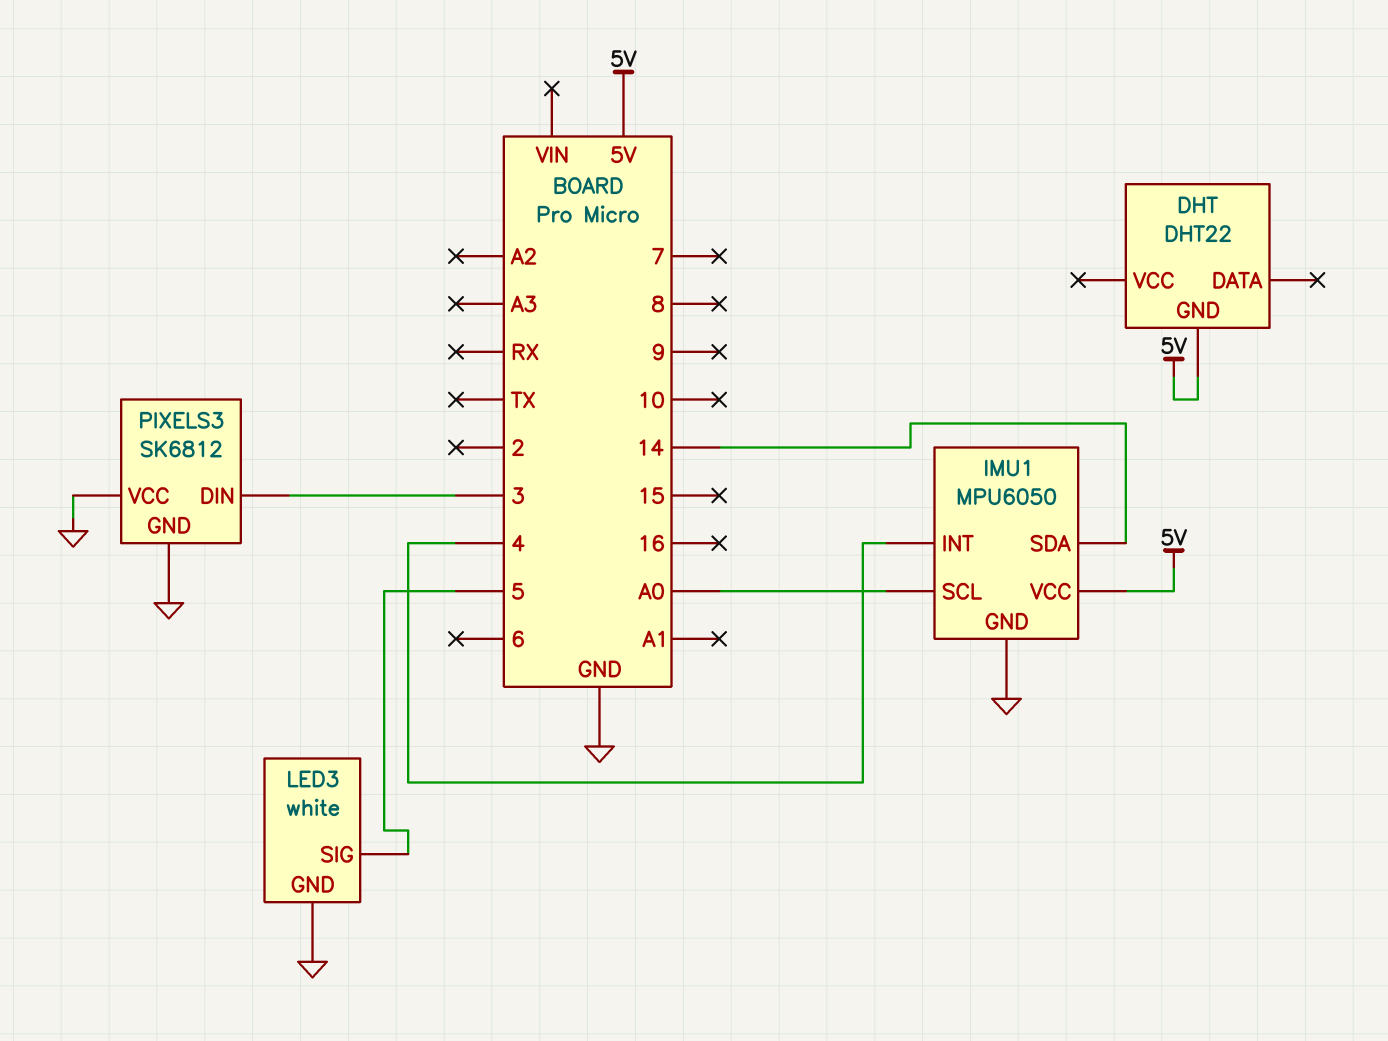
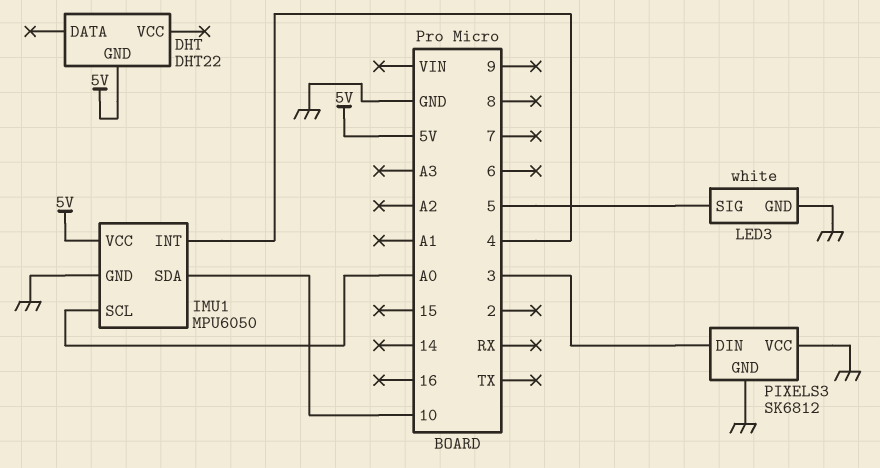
IMU1 pin SDA: 14 -> 10

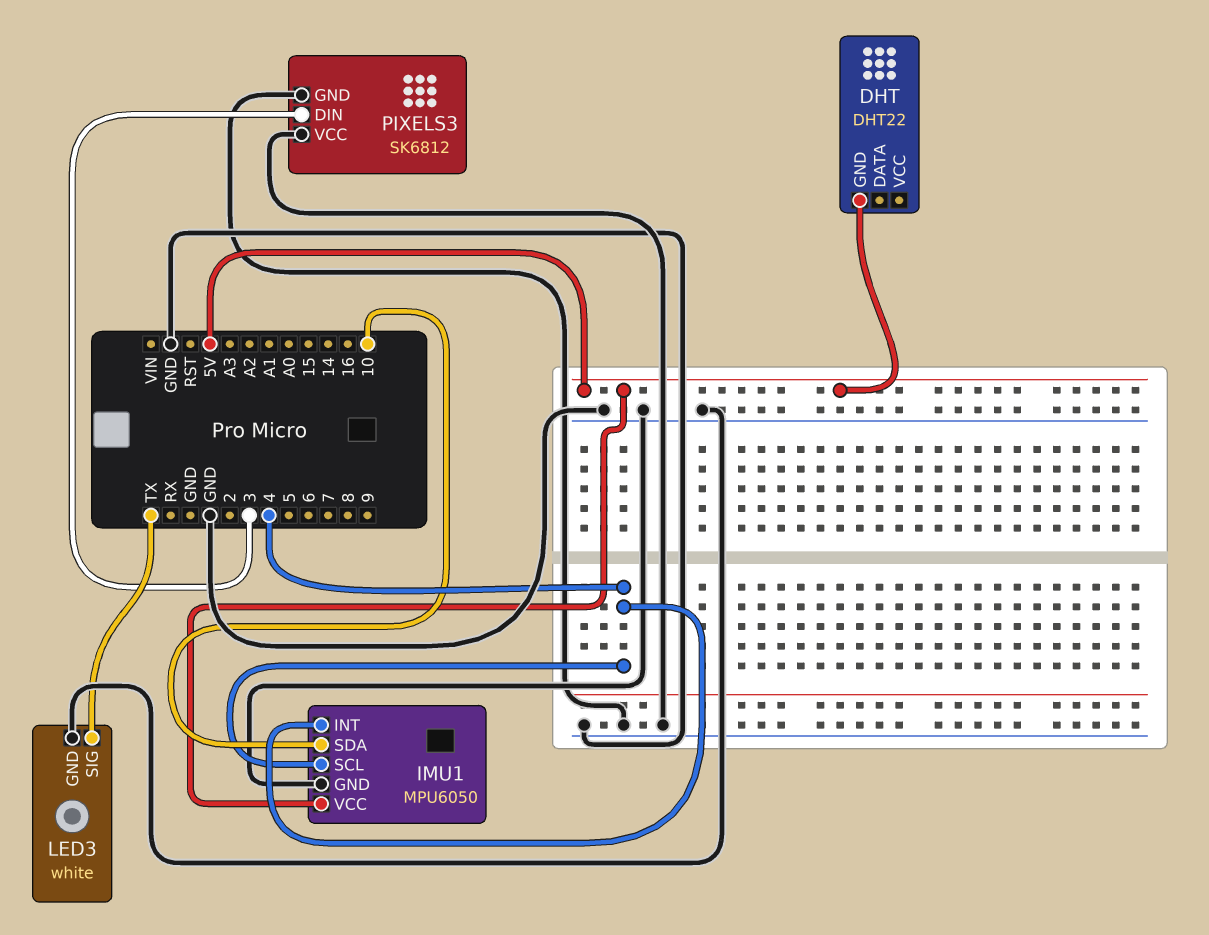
IMU1 pin SCL: A0 -> 4
LED3 pin SIG: 5 -> TX

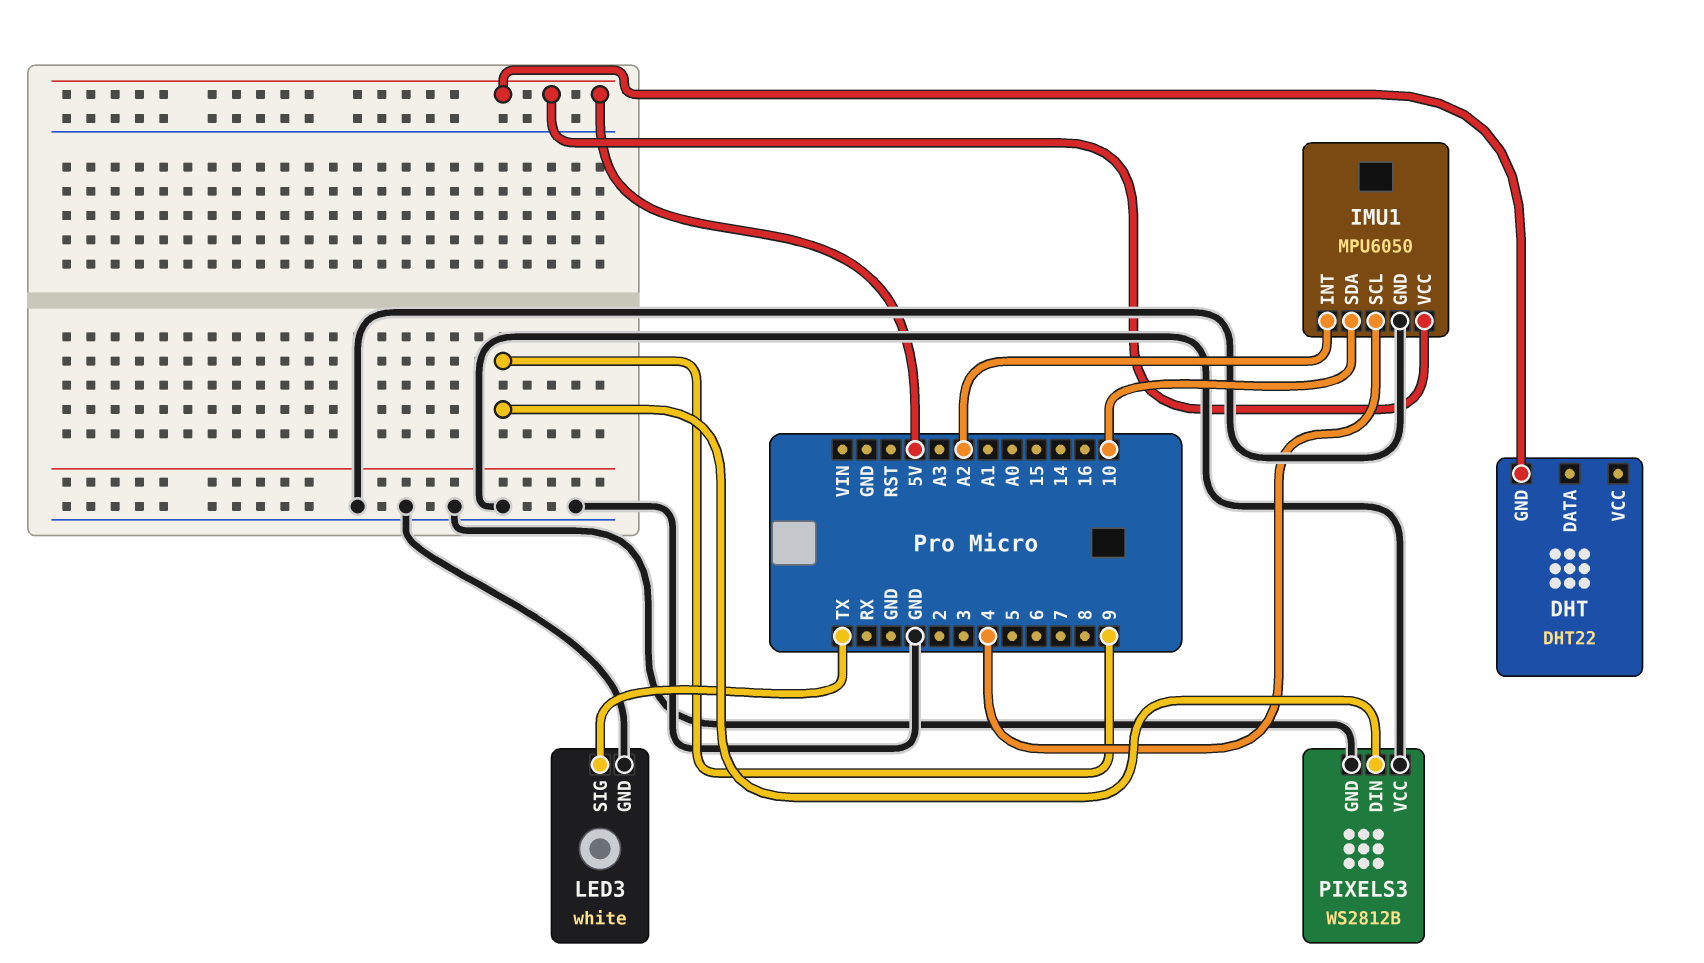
IMU1 pin INT: 4 -> A2
PIXELS3: SK6812 -> WS2812B
PIXELS3 pin DIN: 3 -> 9

